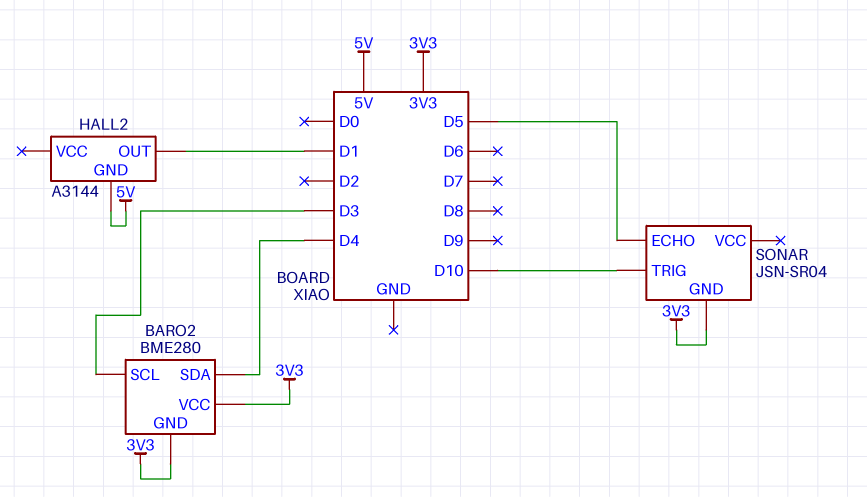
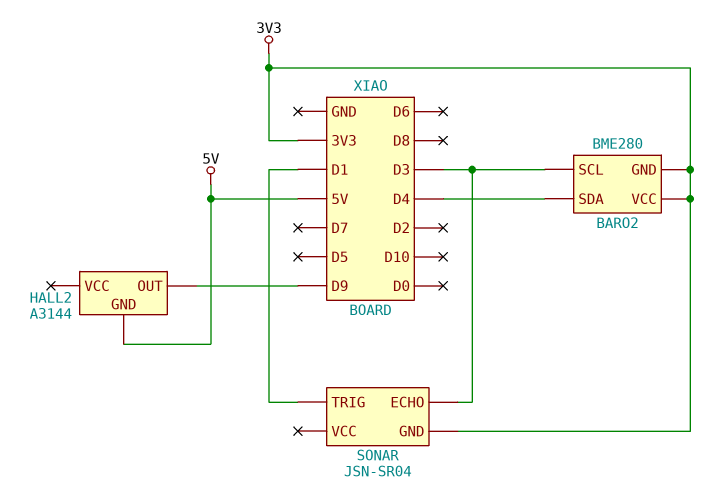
HALL2 pin OUT: D1 -> D9
SONAR pin ECHO: D5 -> D3
SONAR pin TRIG: D10 -> D1

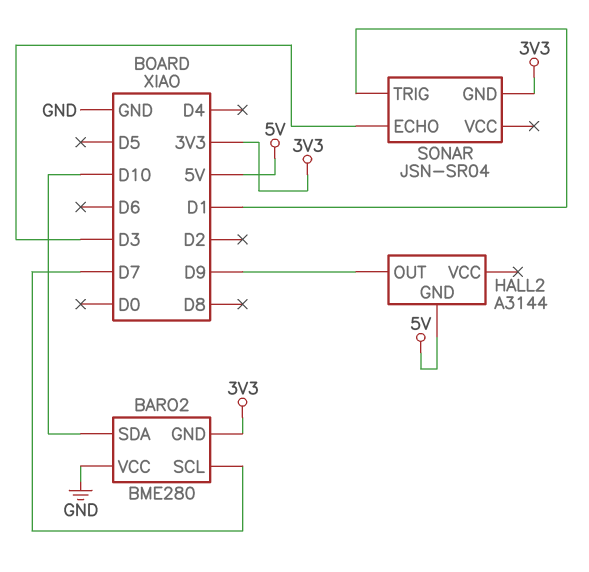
BARO2 pin SCL: D3 -> D7
BARO2 pin SDA: D4 -> D10
BARO2 pin VCC: 3V3 -> GND

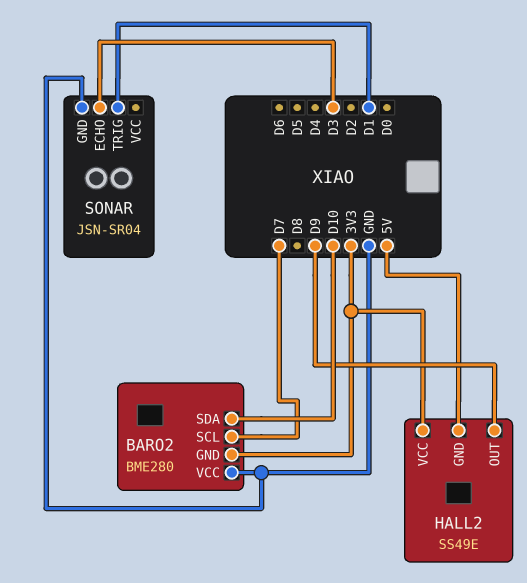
HALL2: A3144 -> SS49E
HALL2 pin VCC: none -> 3V3
SONAR pin GND: 3V3 -> GND

